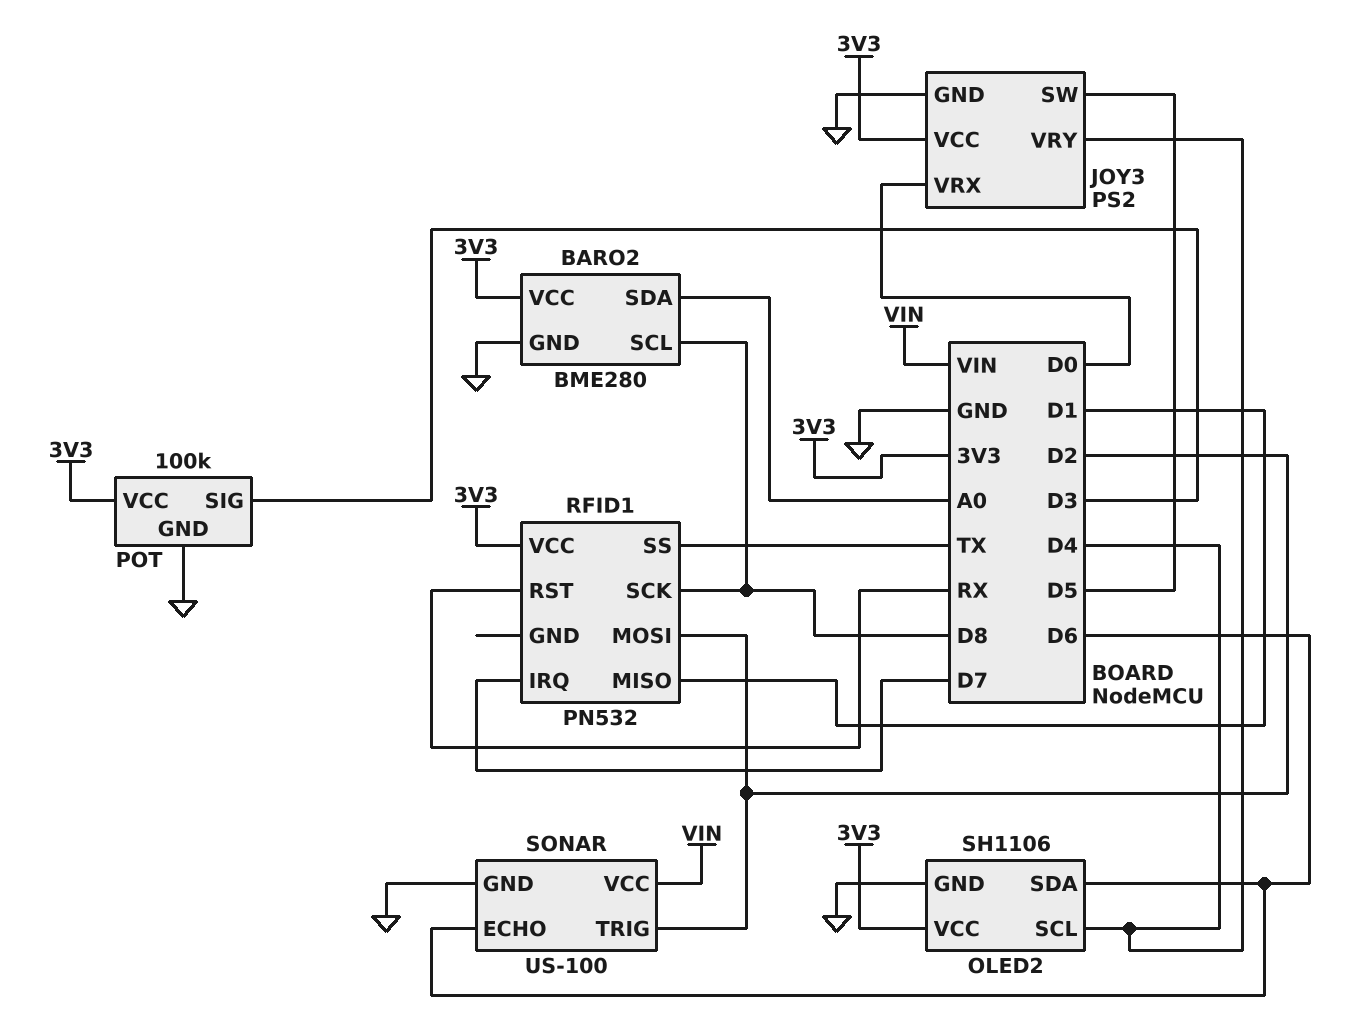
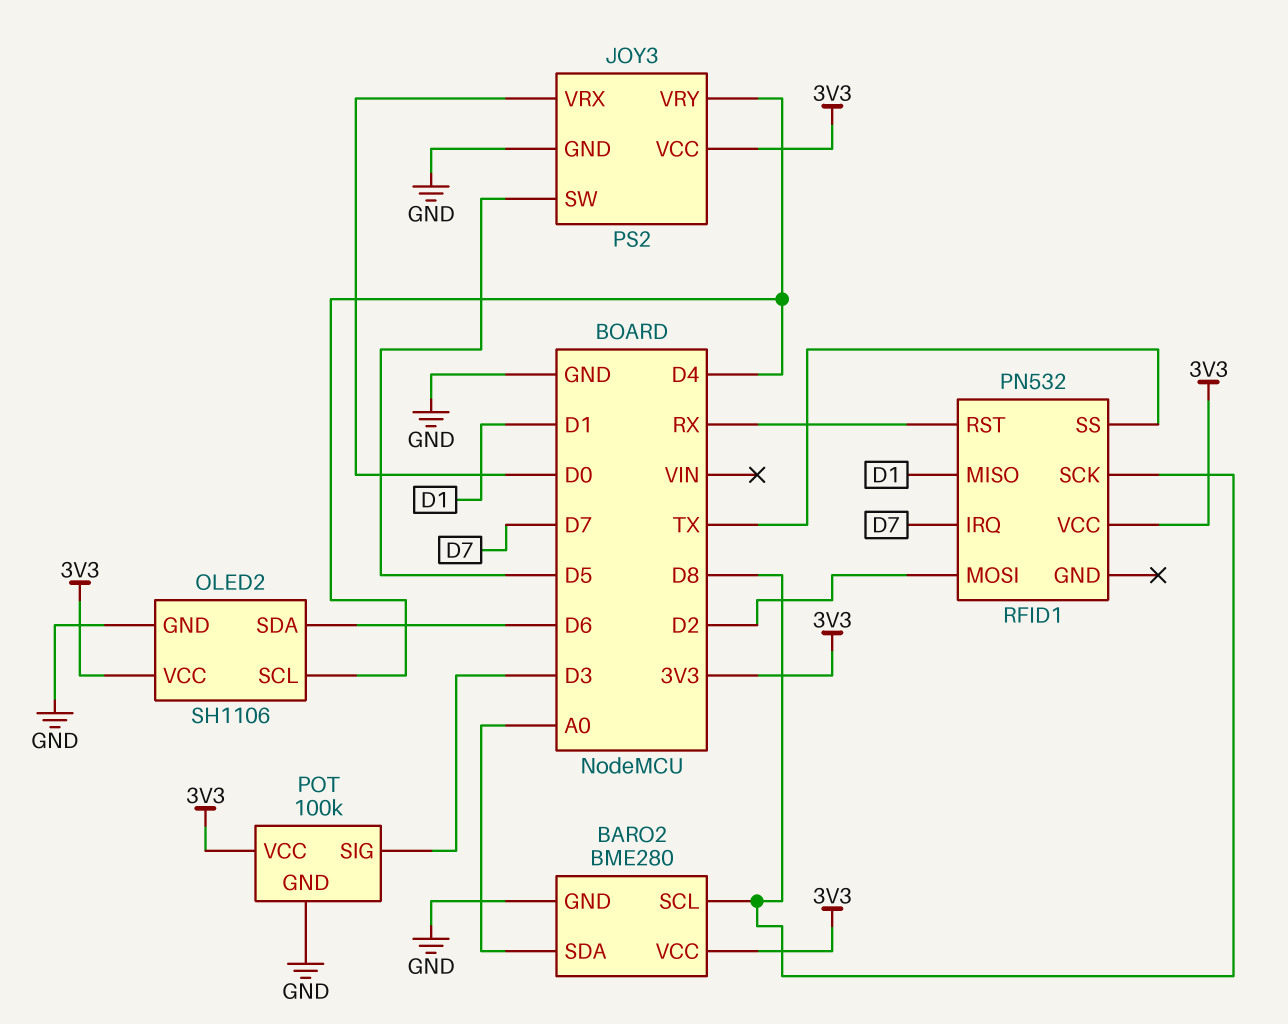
SONAR: US-100 -> none
SONAR pin ECHO: D6 -> none
SONAR pin GND: GND -> none
SONAR pin TRIG: D2 -> none
SONAR pin VCC: VIN -> none

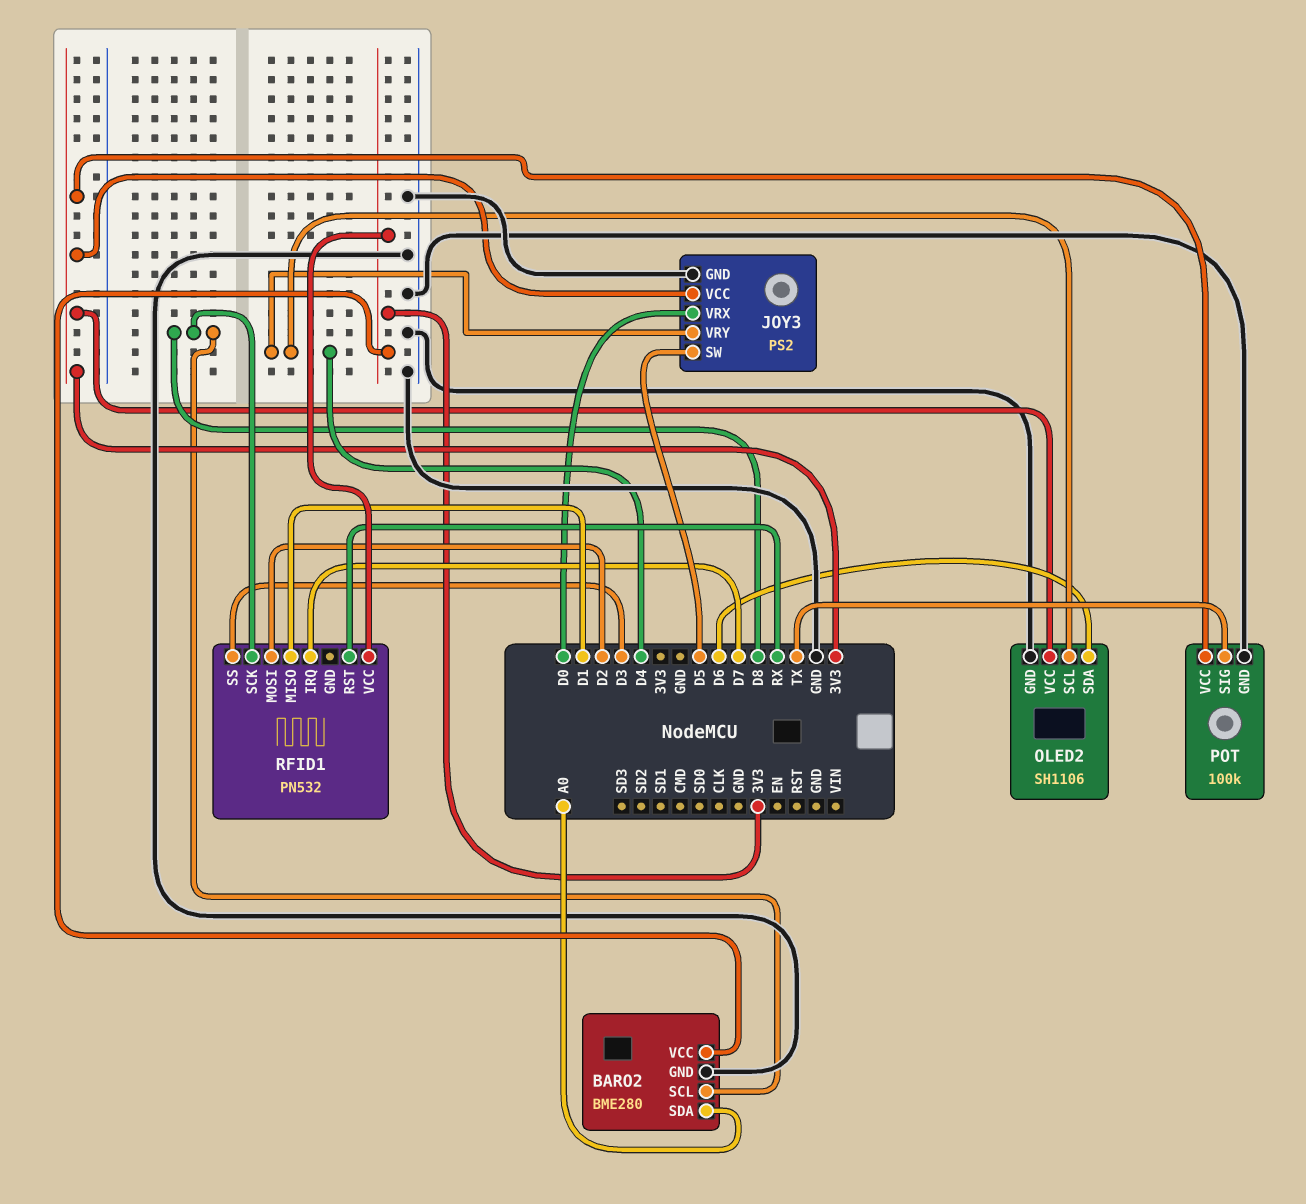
POT pin SIG: D3 -> TX
RFID1 pin SS: TX -> D3

